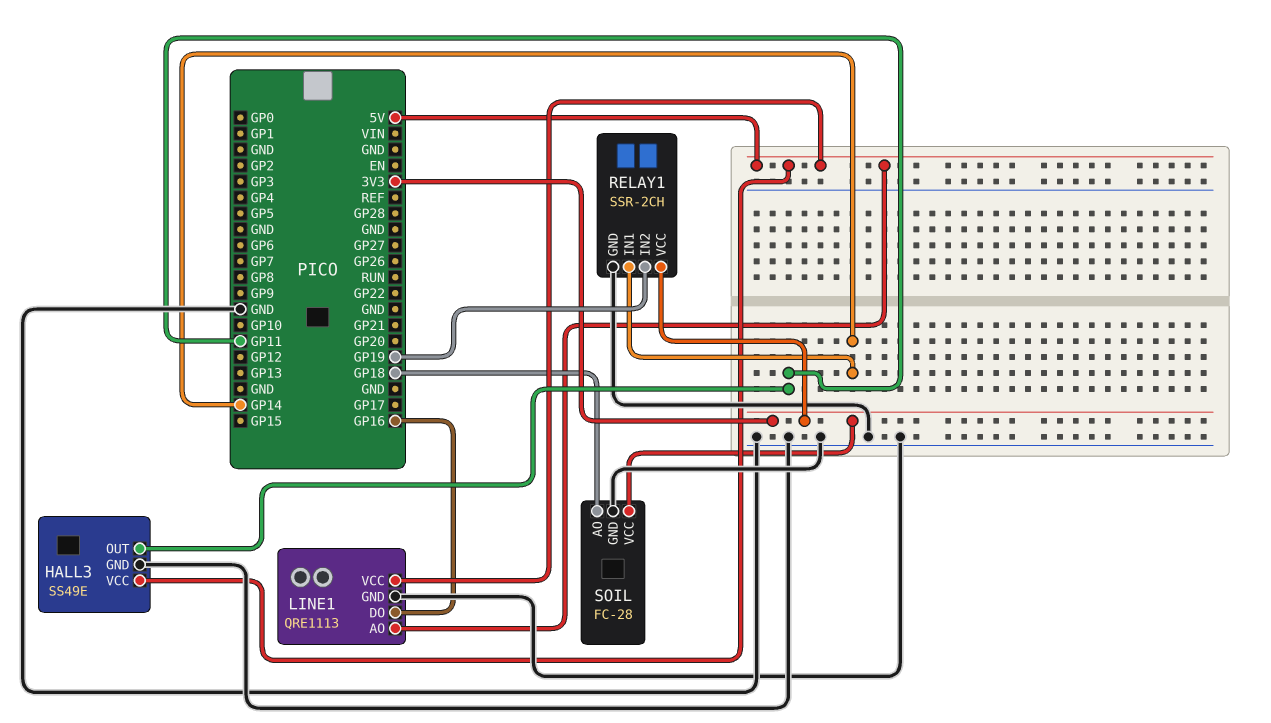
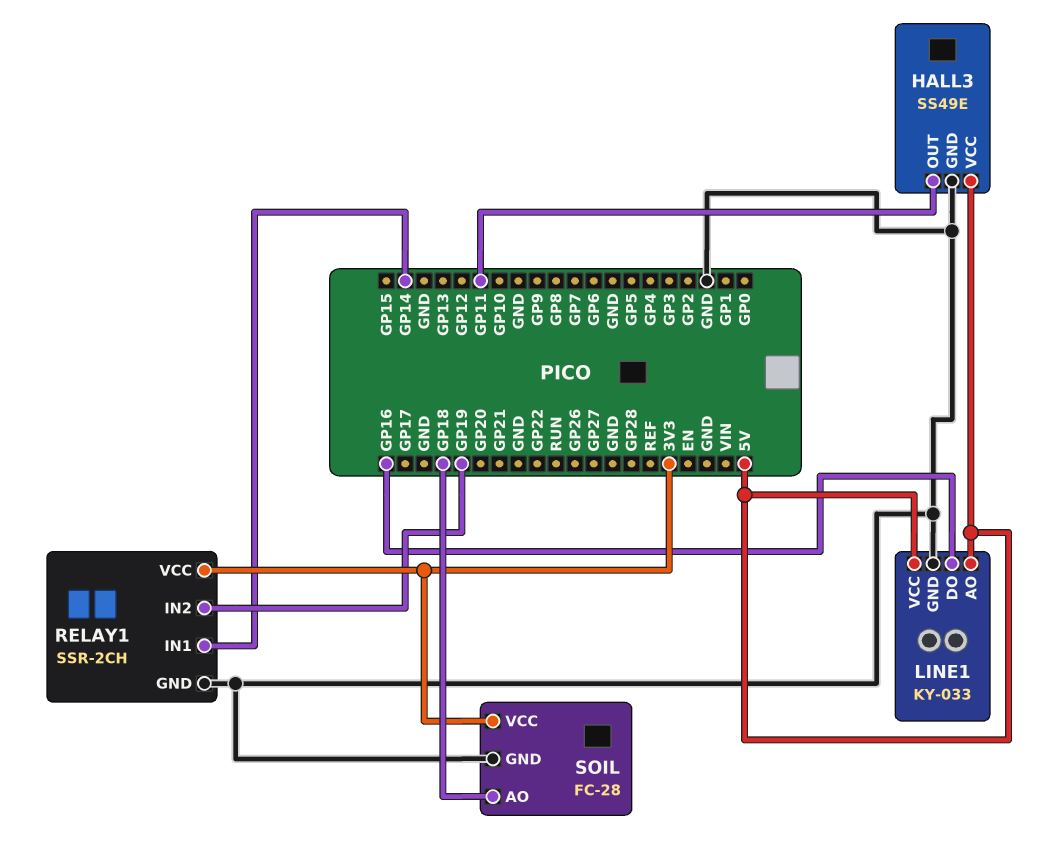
LINE1: QRE1113 -> KY-033

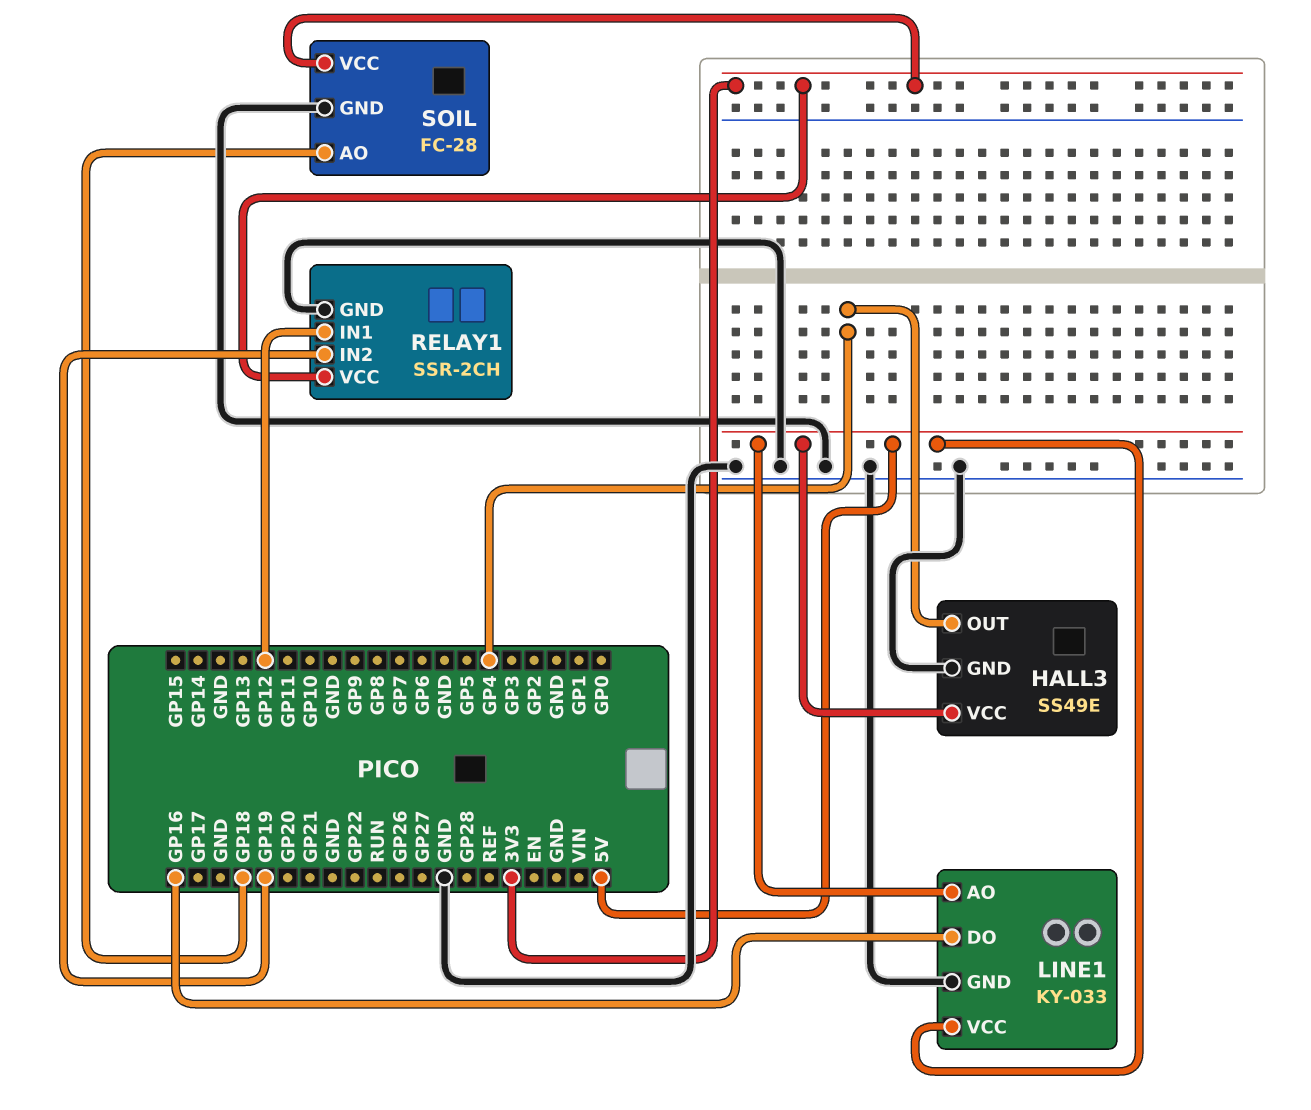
HALL3 pin OUT: GP11 -> GP4
RELAY1 pin IN1: GP14 -> GP12

